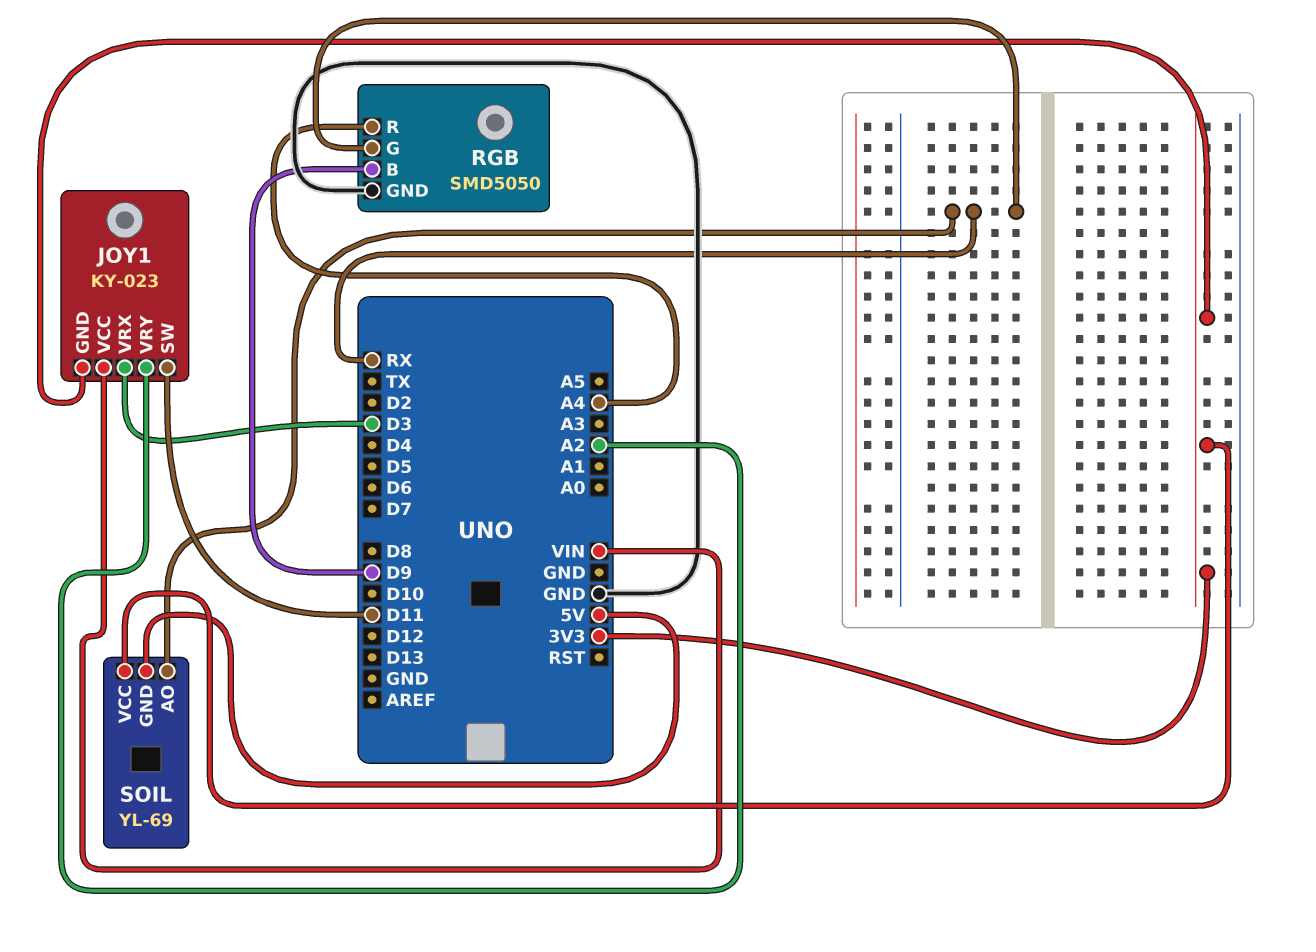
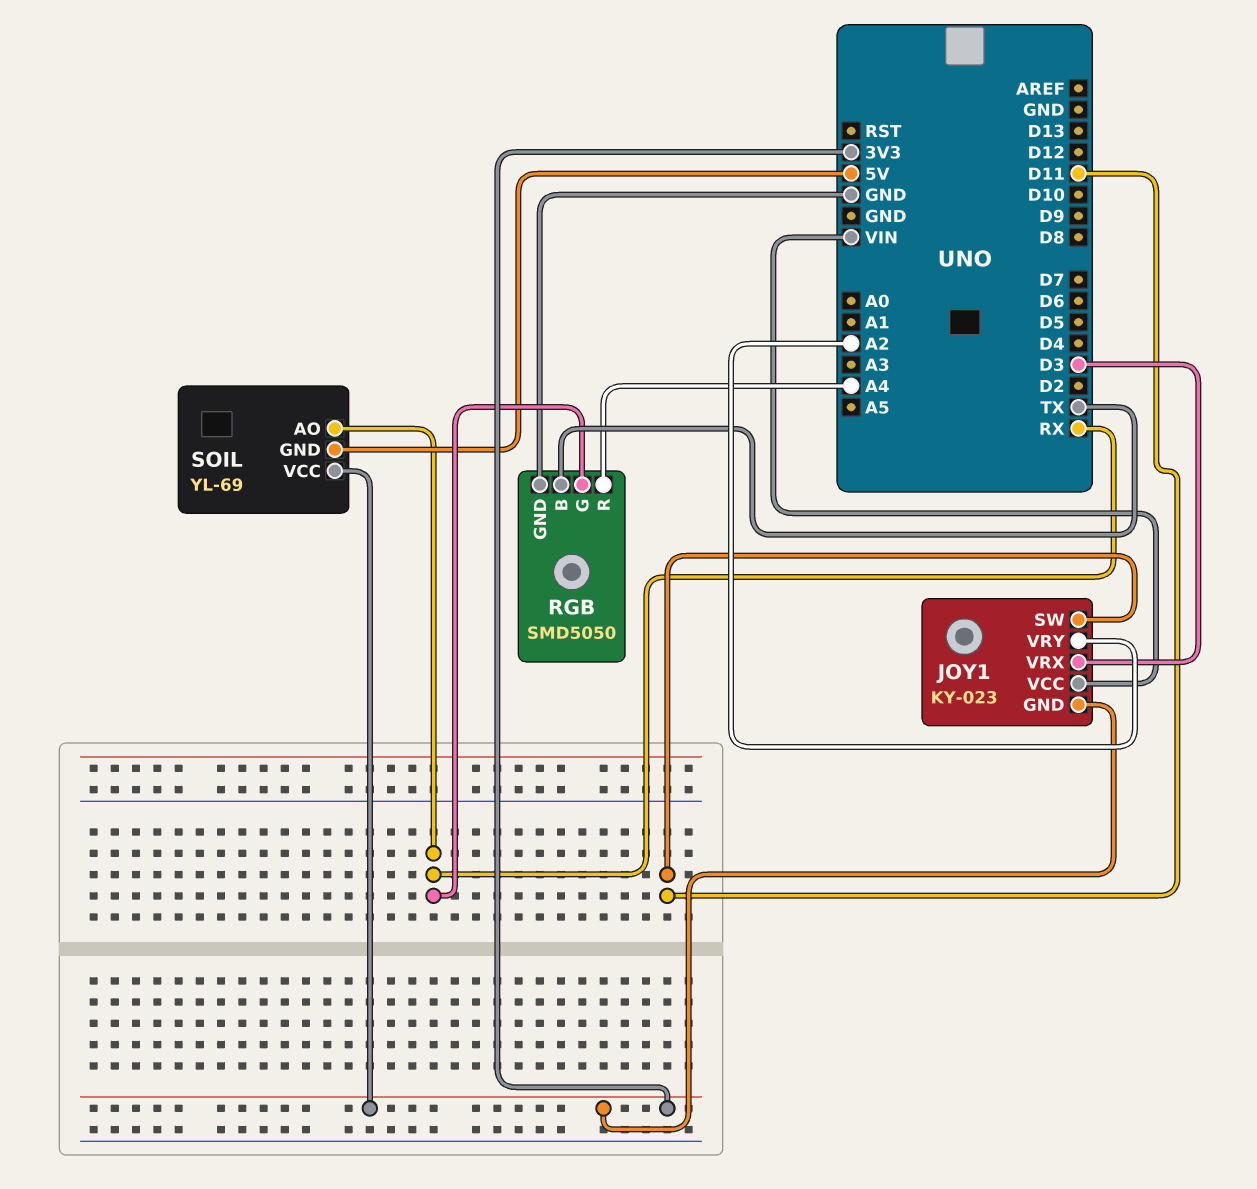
RGB pin B: D9 -> TX

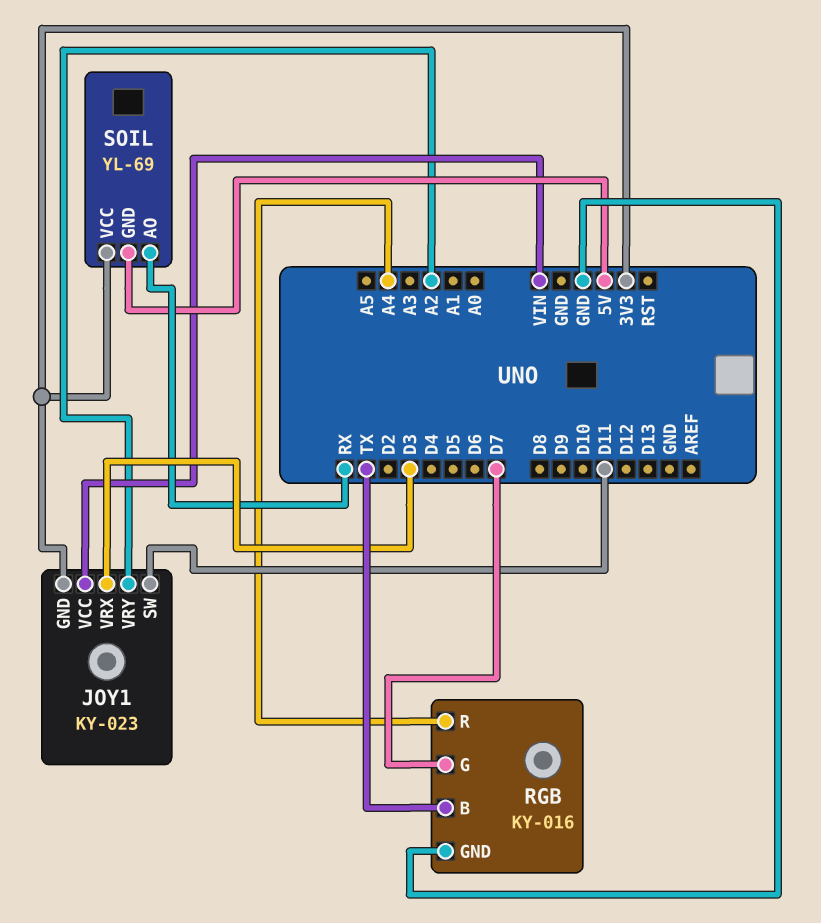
RGB: SMD5050 -> KY-016
RGB pin G: RX -> D7

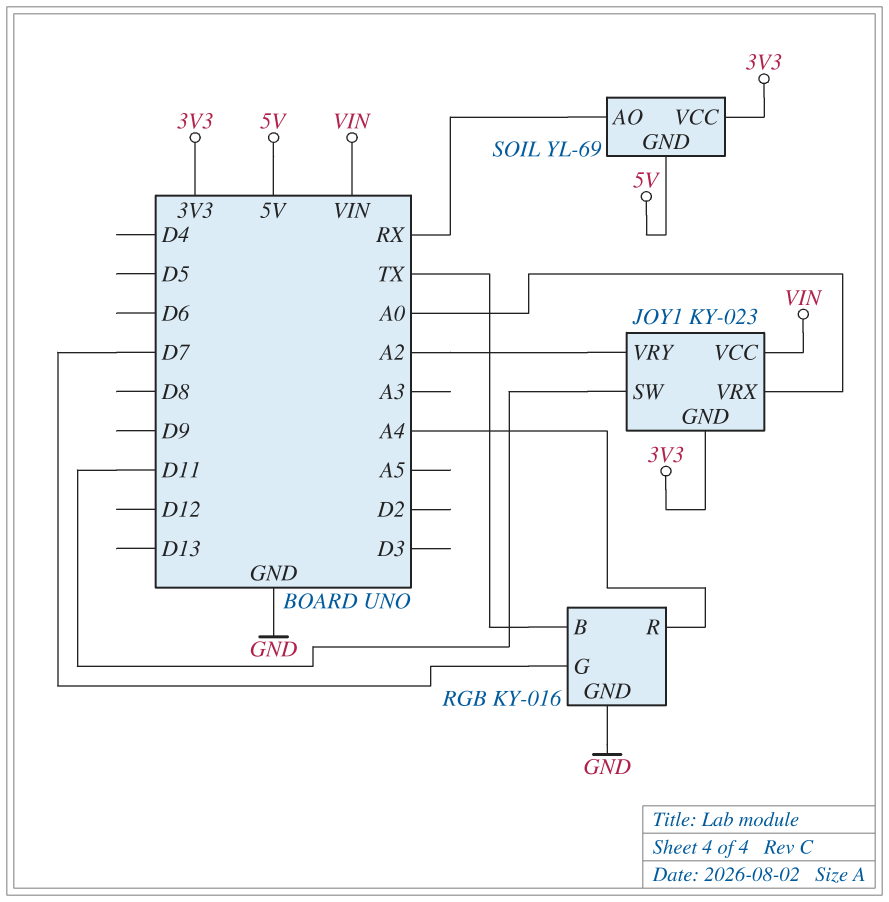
JOY1 pin VRX: D3 -> A0

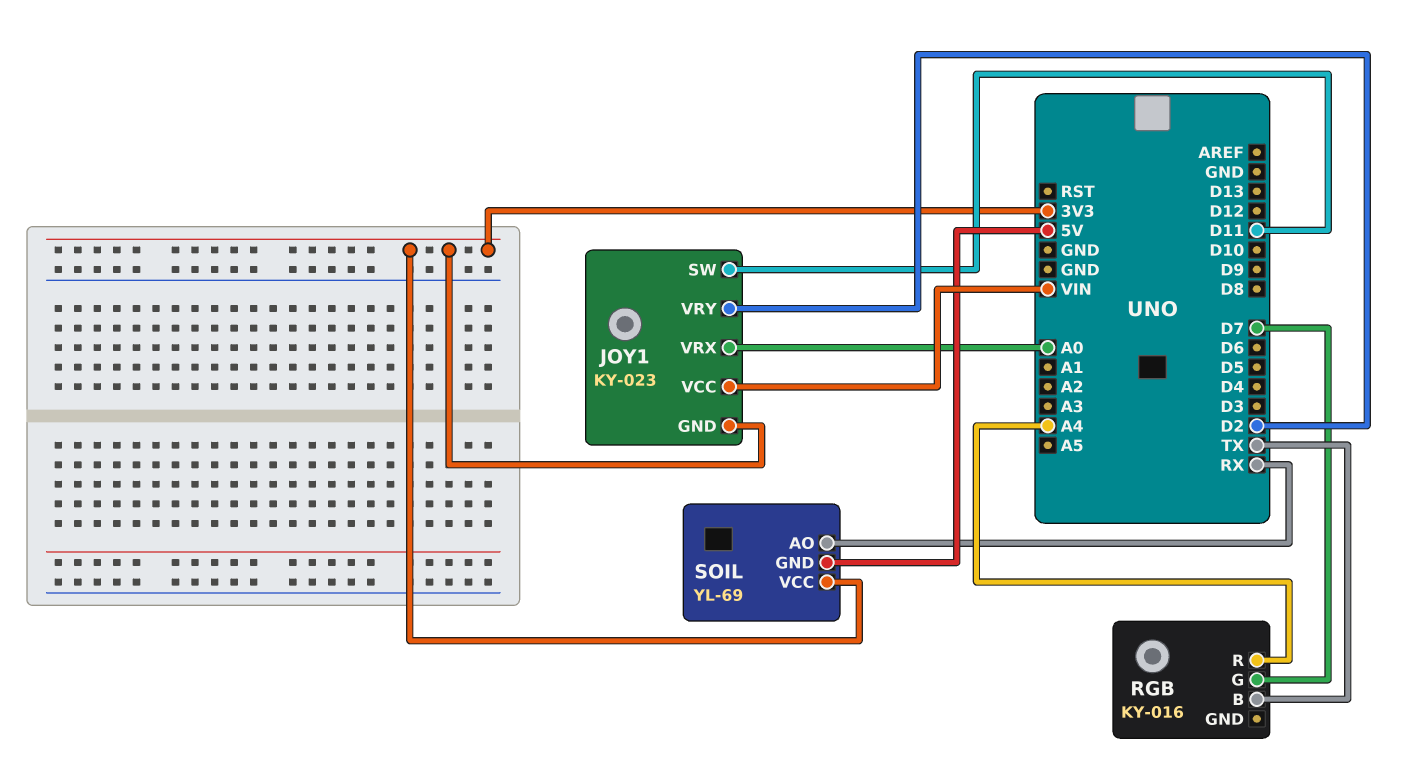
JOY1 pin VRY: A2 -> D2
RGB pin GND: GND -> none

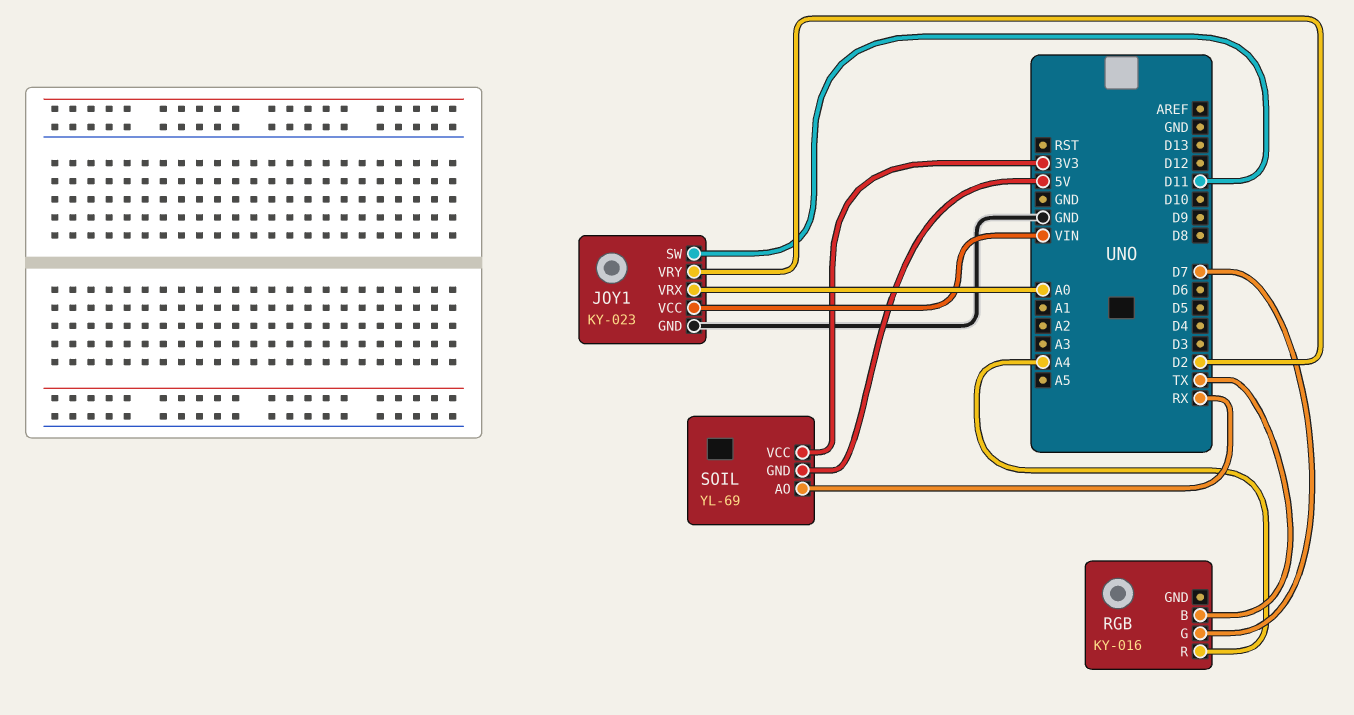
JOY1 pin GND: 3V3 -> GND

